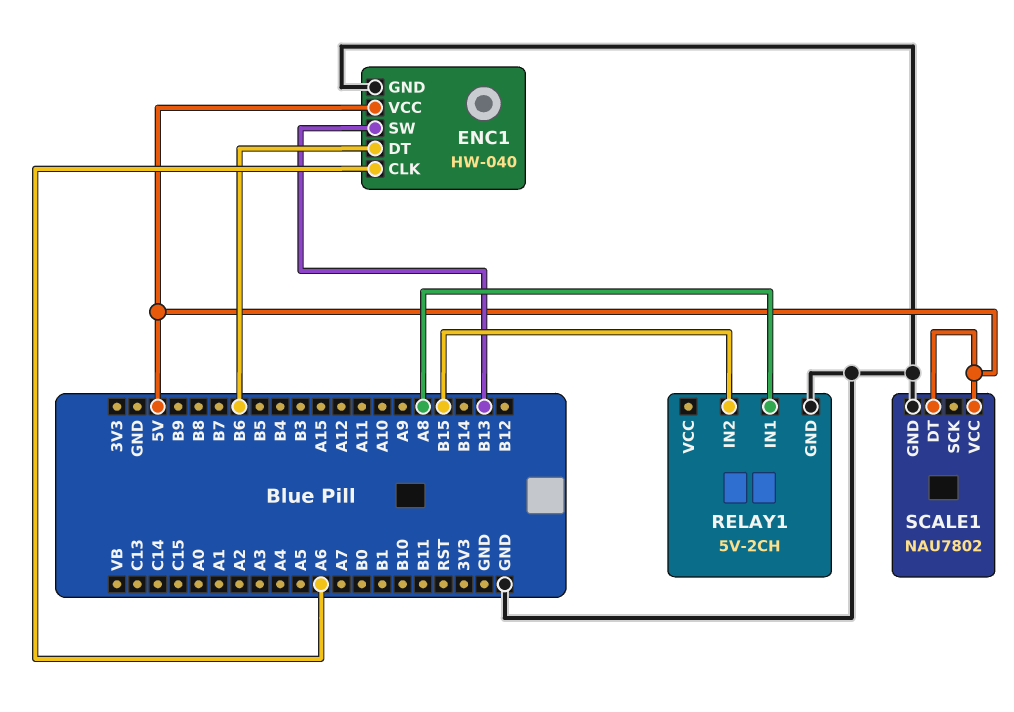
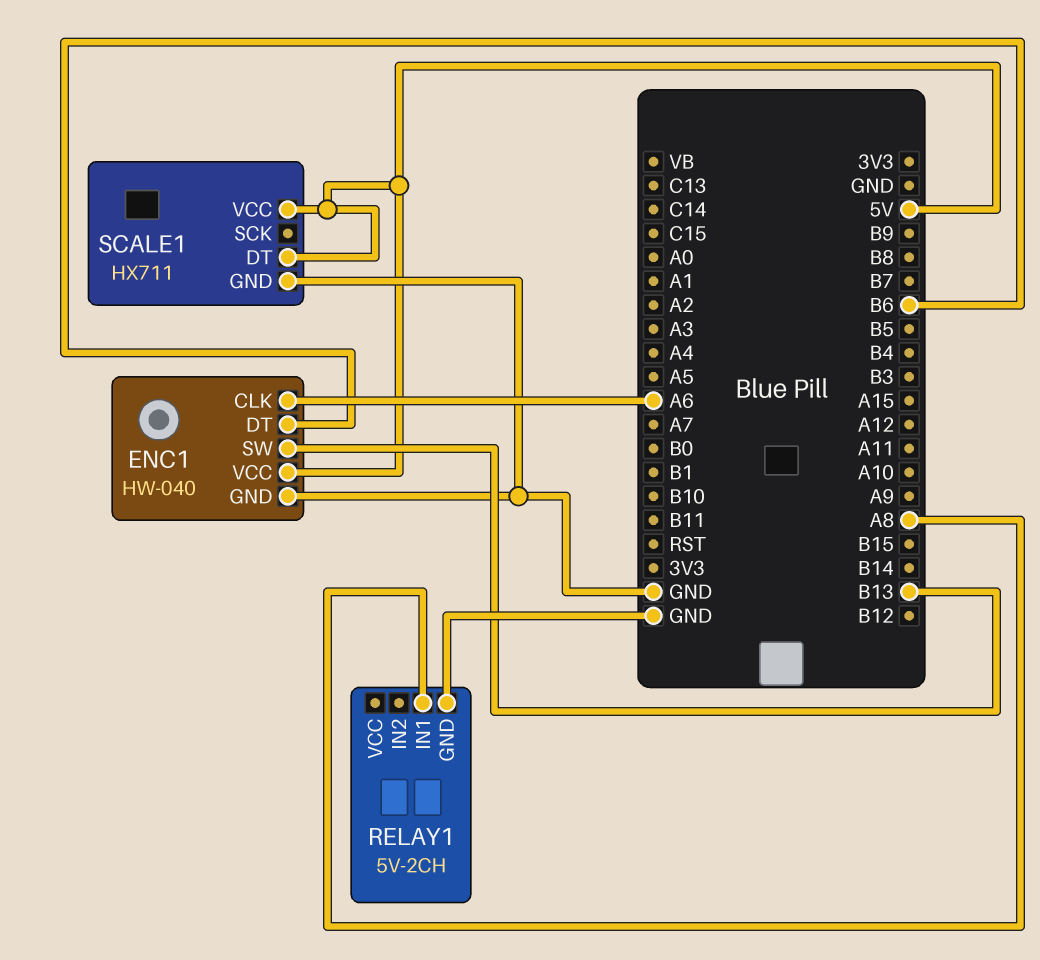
RELAY1 pin IN2: B15 -> none
SCALE1: NAU7802 -> HX711

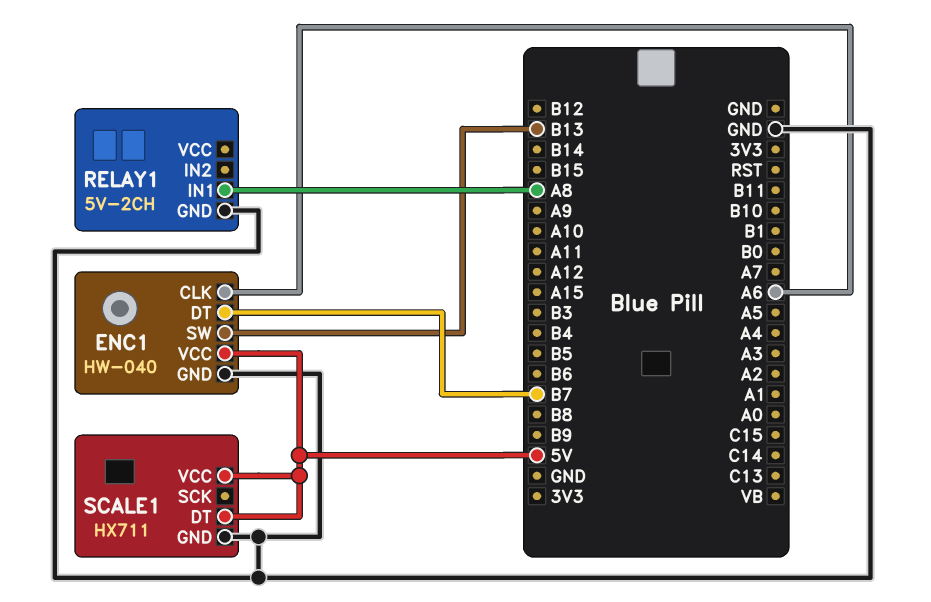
ENC1 pin DT: B6 -> B7

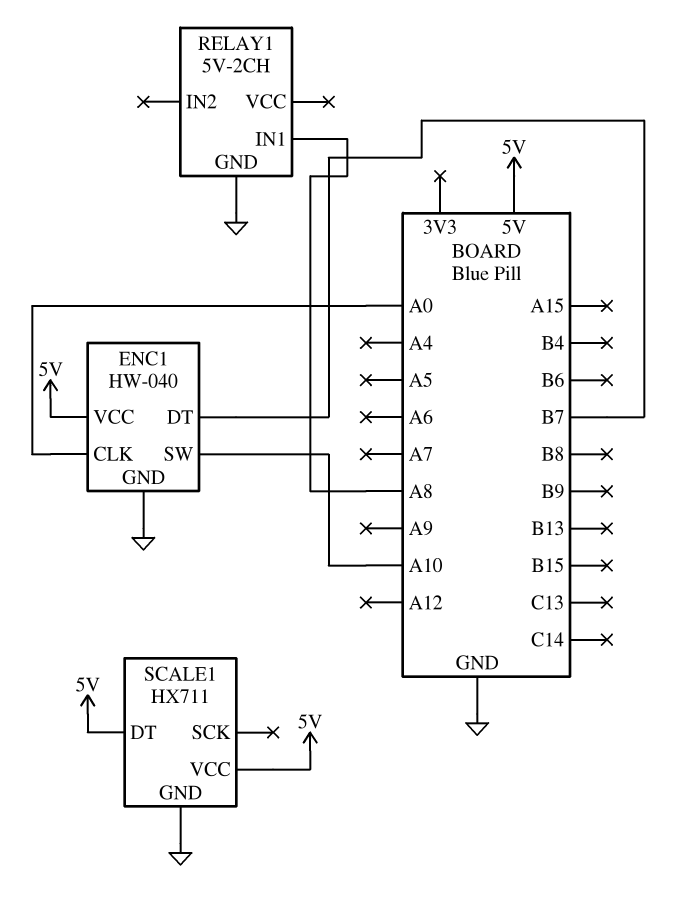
ENC1 pin CLK: A6 -> A0
ENC1 pin SW: B13 -> A10

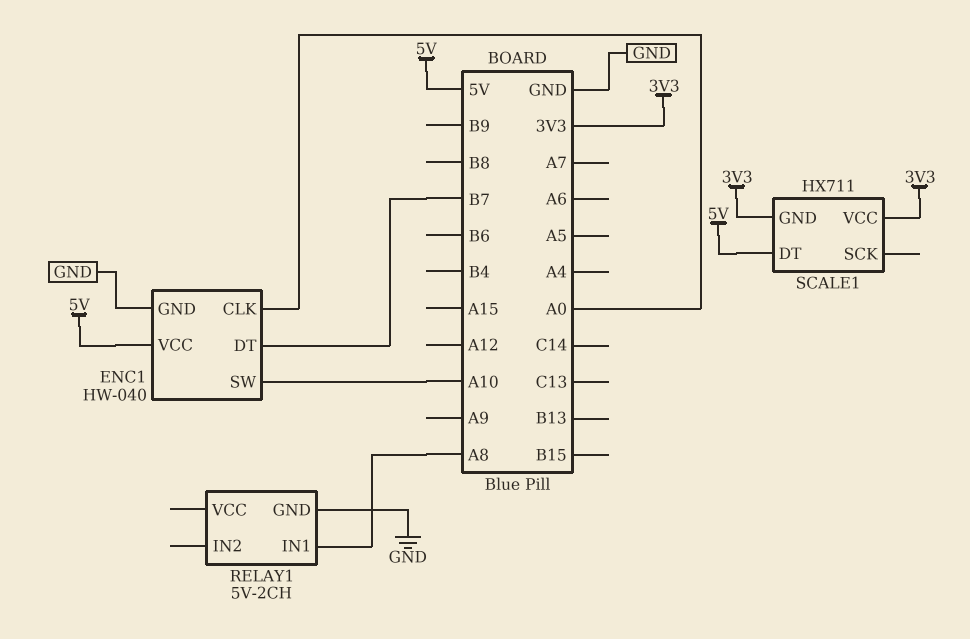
SCALE1 pin GND: GND -> 3V3
SCALE1 pin VCC: 5V -> 3V3

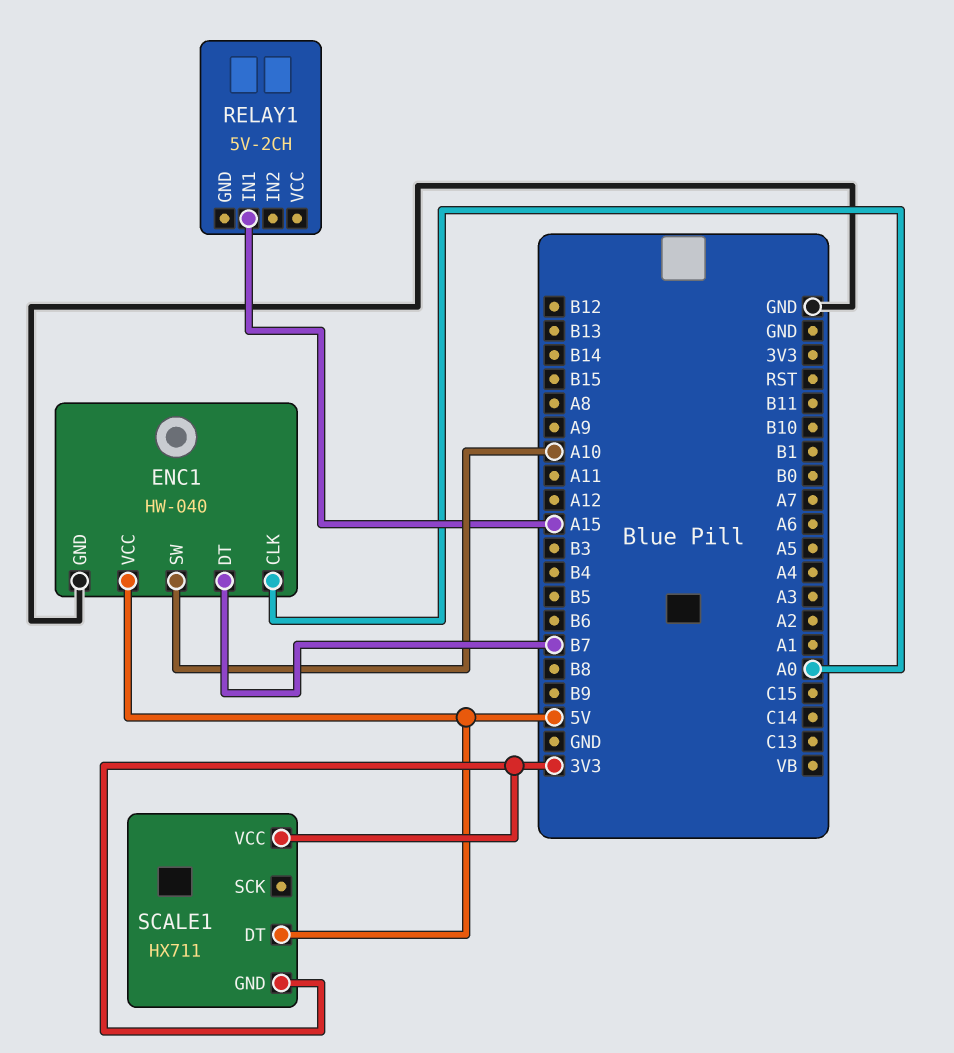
RELAY1 pin GND: GND -> none
RELAY1 pin IN1: A8 -> A15

